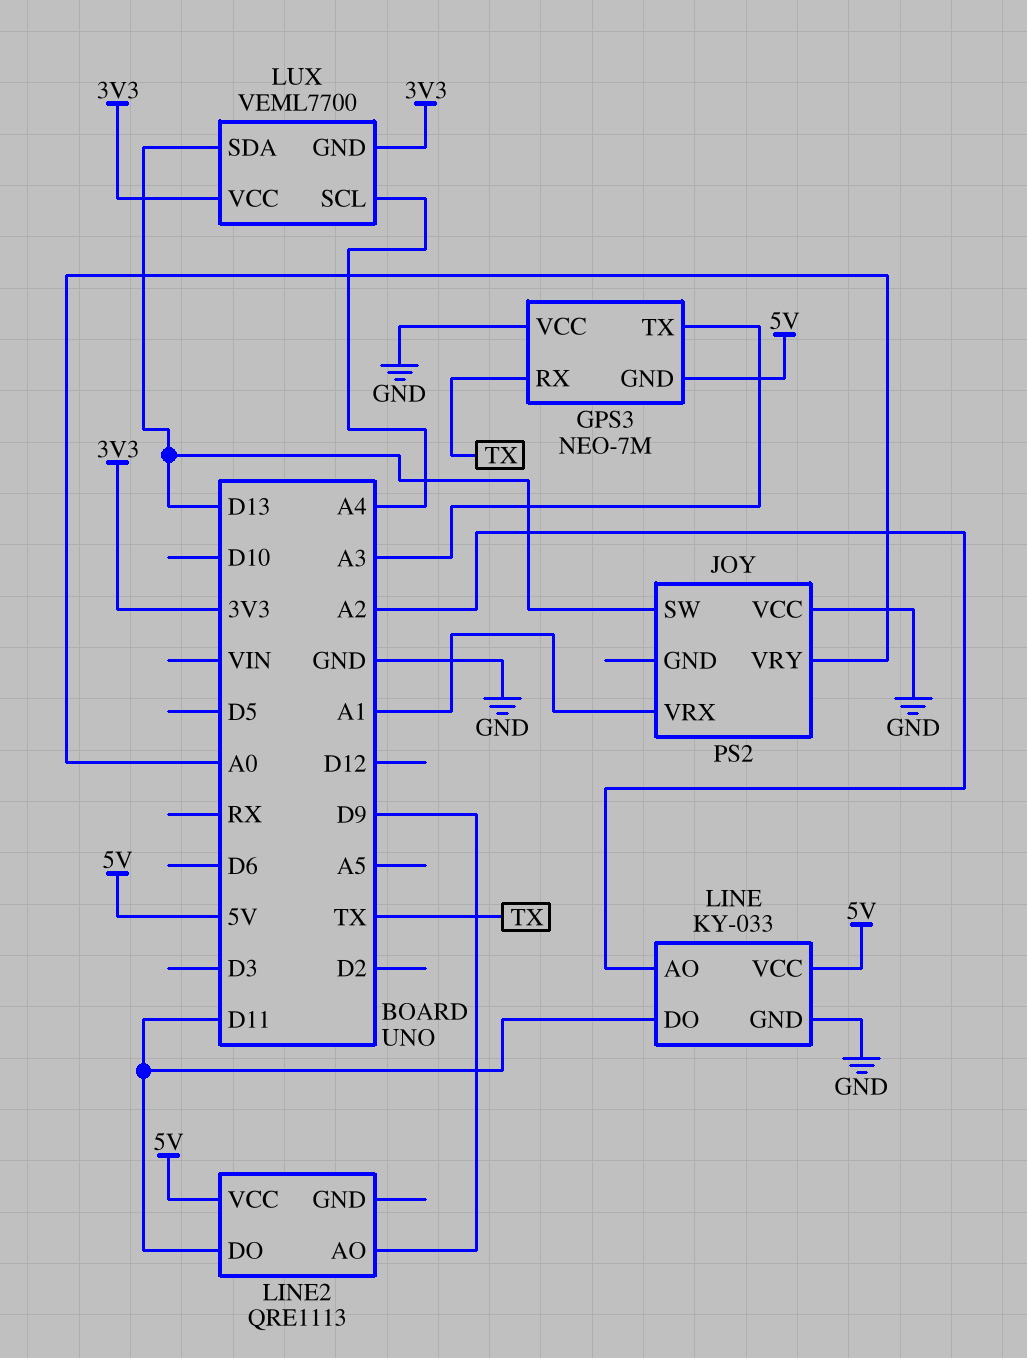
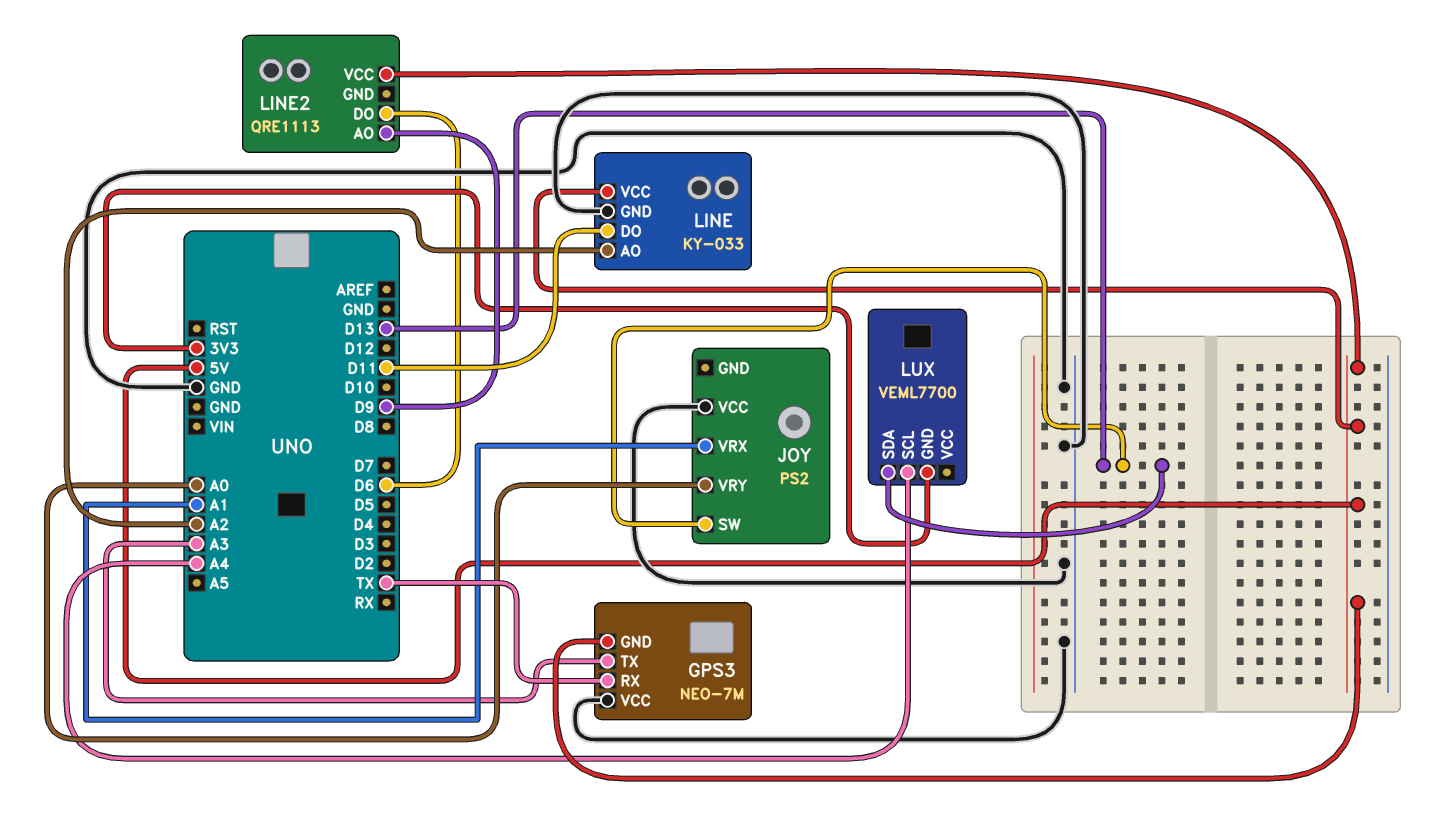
LINE2 pin DO: D11 -> D6
LUX pin VCC: 3V3 -> none

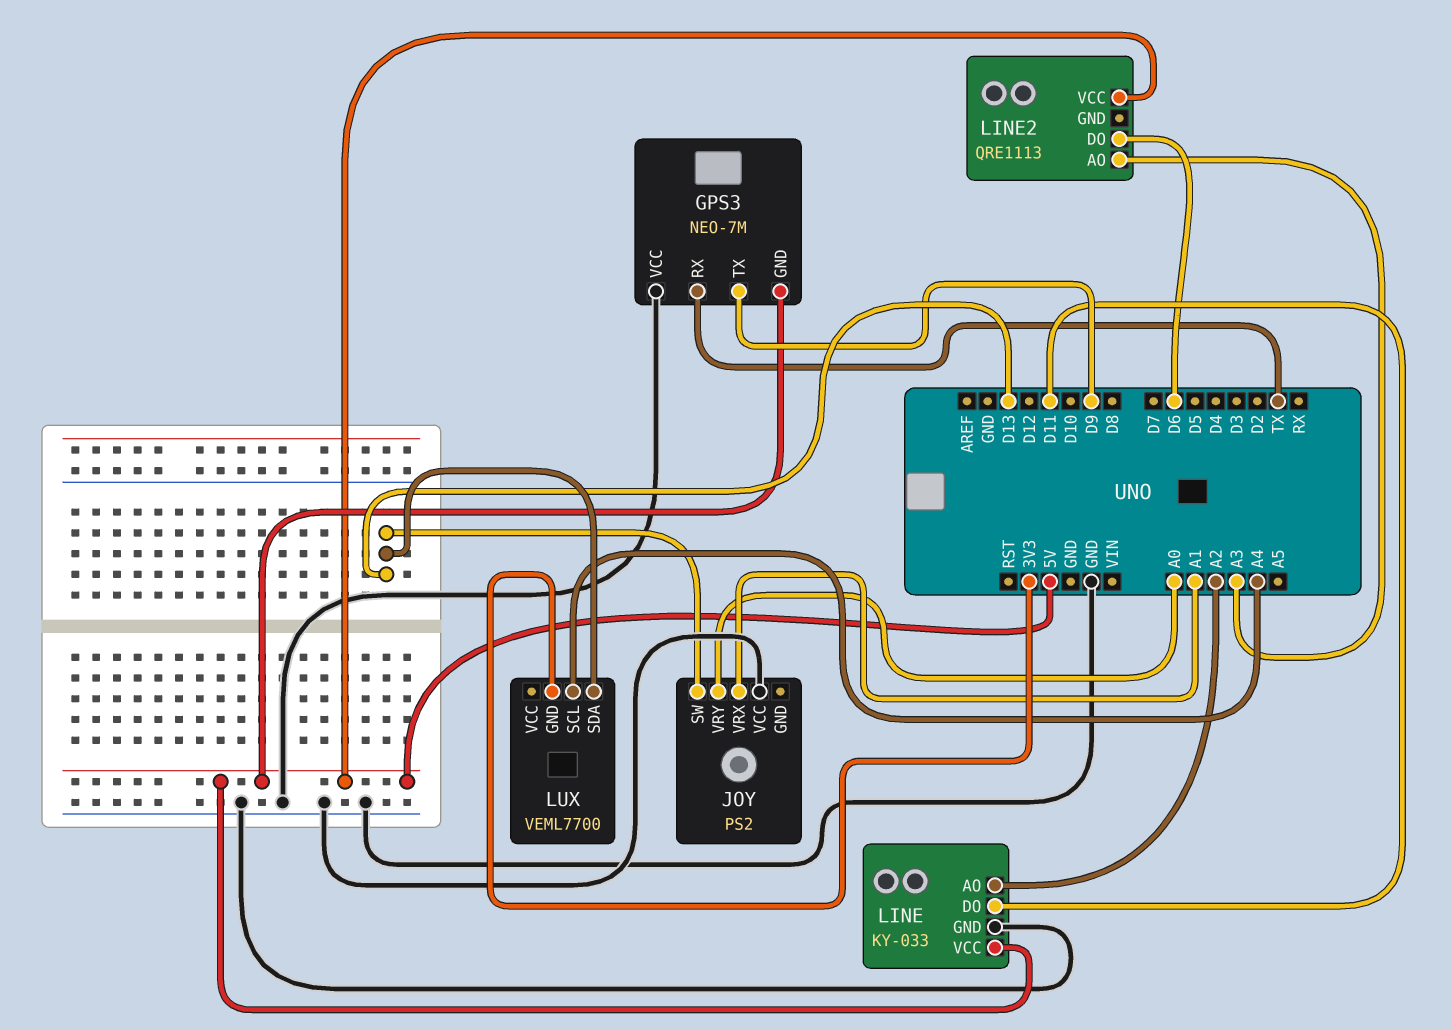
GPS3 pin TX: A3 -> D9
LINE2 pin AO: D9 -> A3

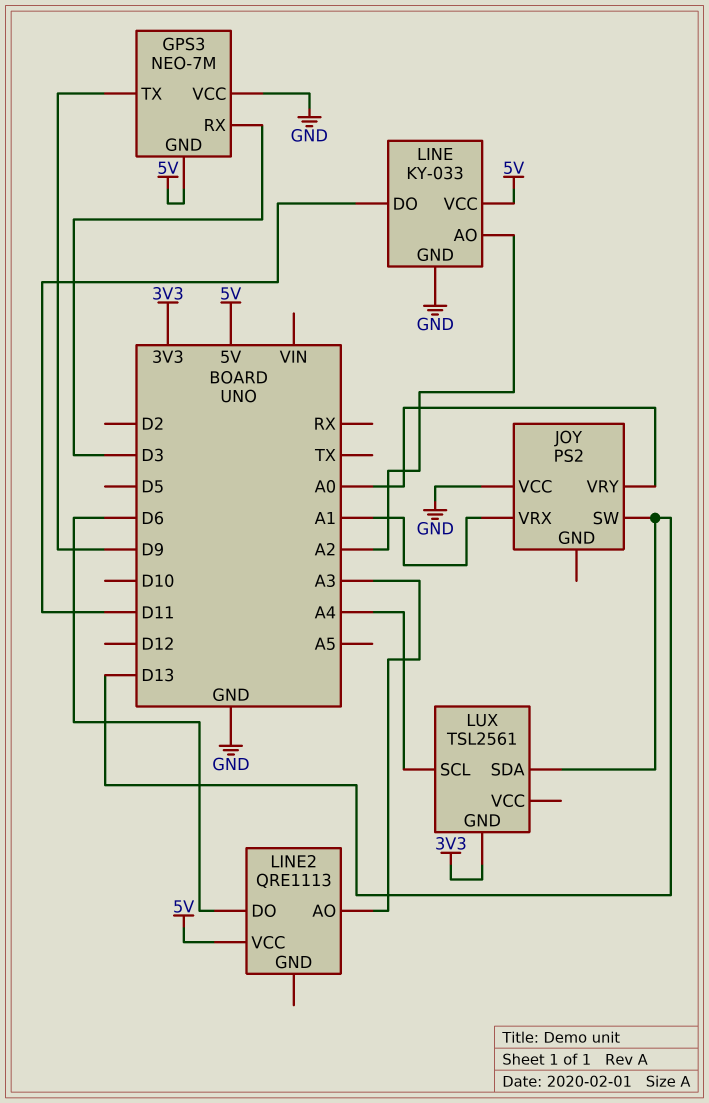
GPS3 pin RX: TX -> D3
LUX: VEML7700 -> TSL2561

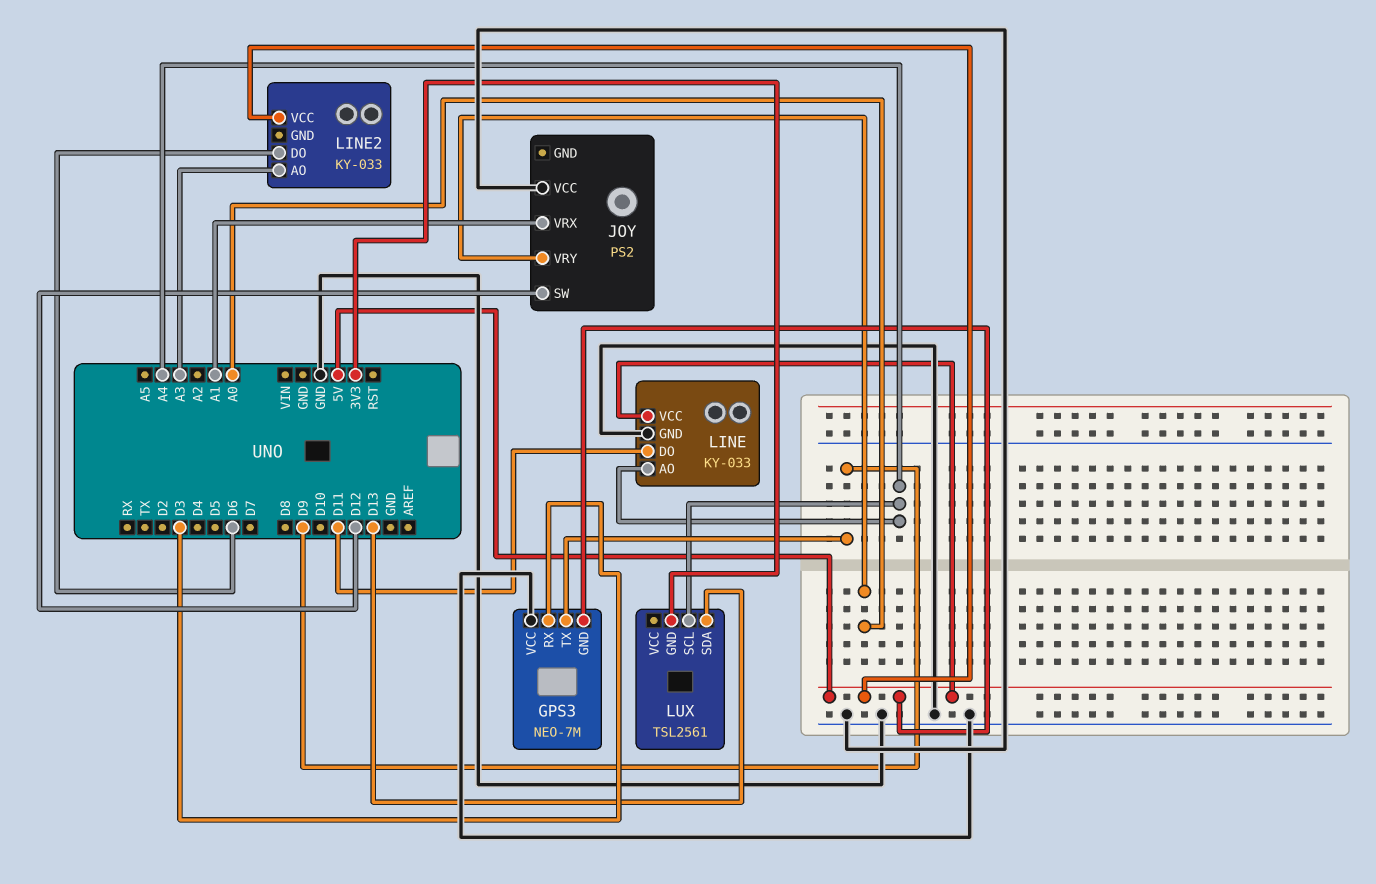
JOY pin SW: D13 -> D12
LINE pin AO: A2 -> A4
LINE2: QRE1113 -> KY-033

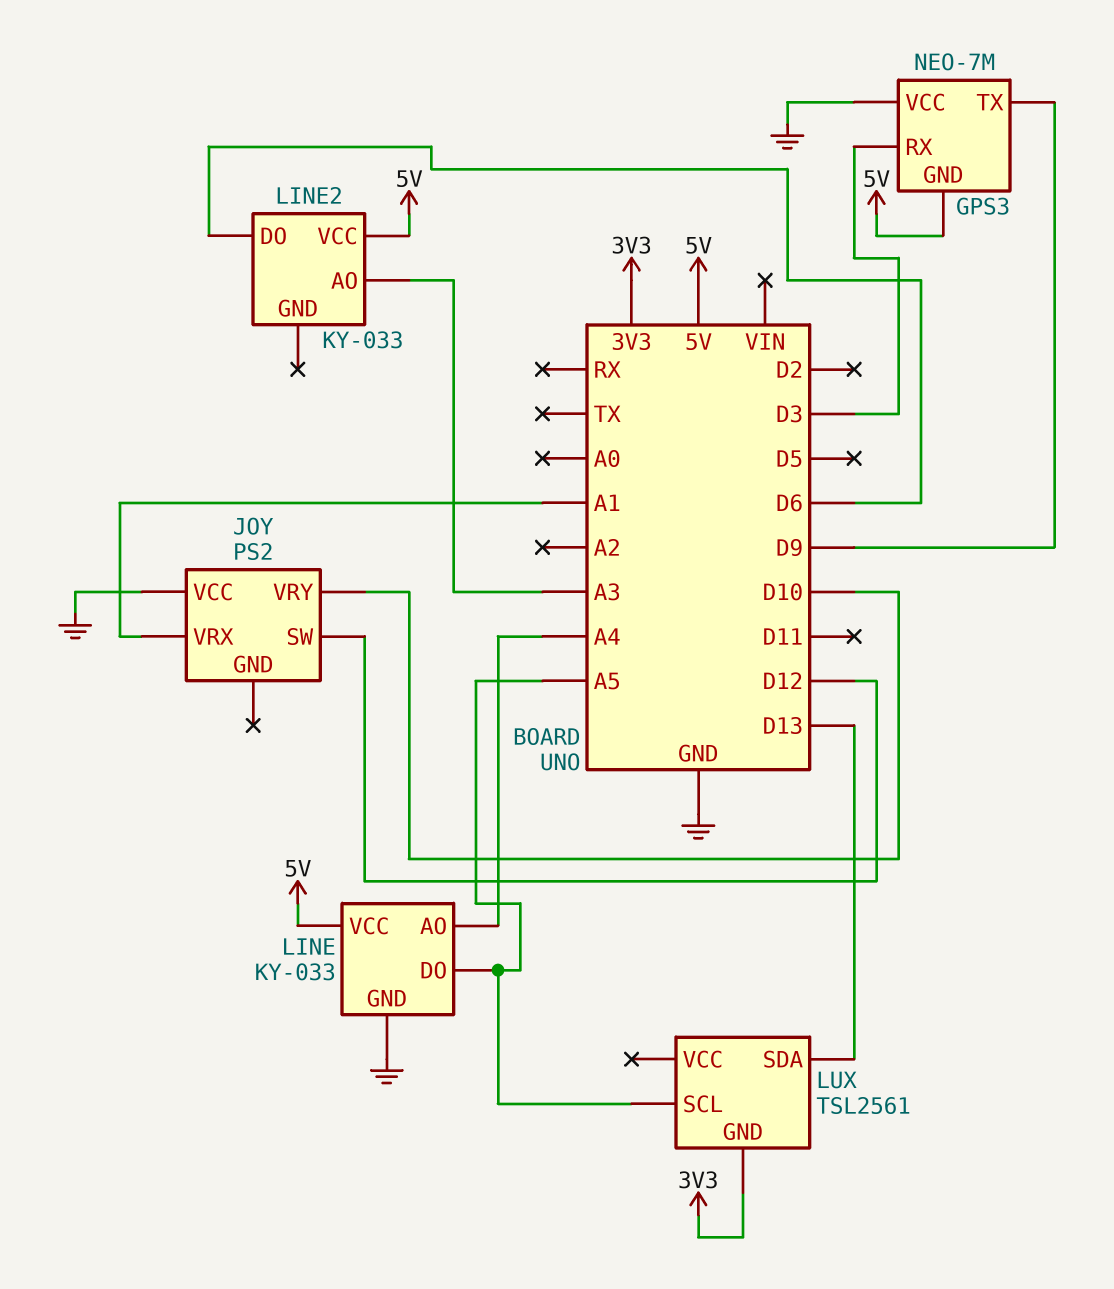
JOY pin VRY: A0 -> D10
LINE pin DO: D11 -> A5
LUX pin SCL: A4 -> A5

